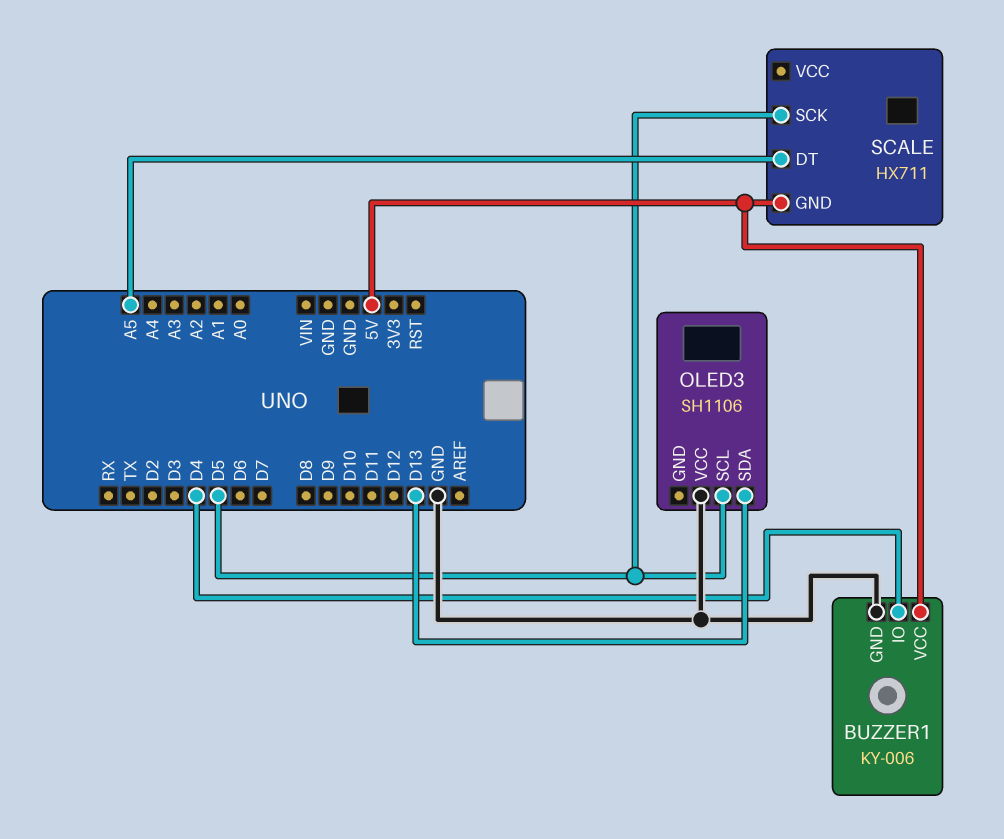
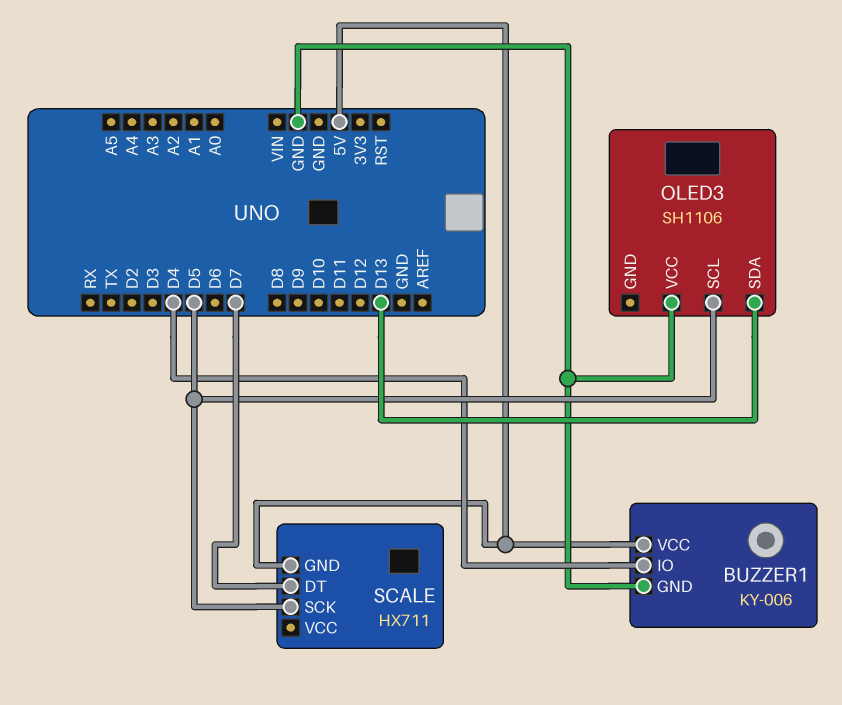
SCALE pin DT: A5 -> D7

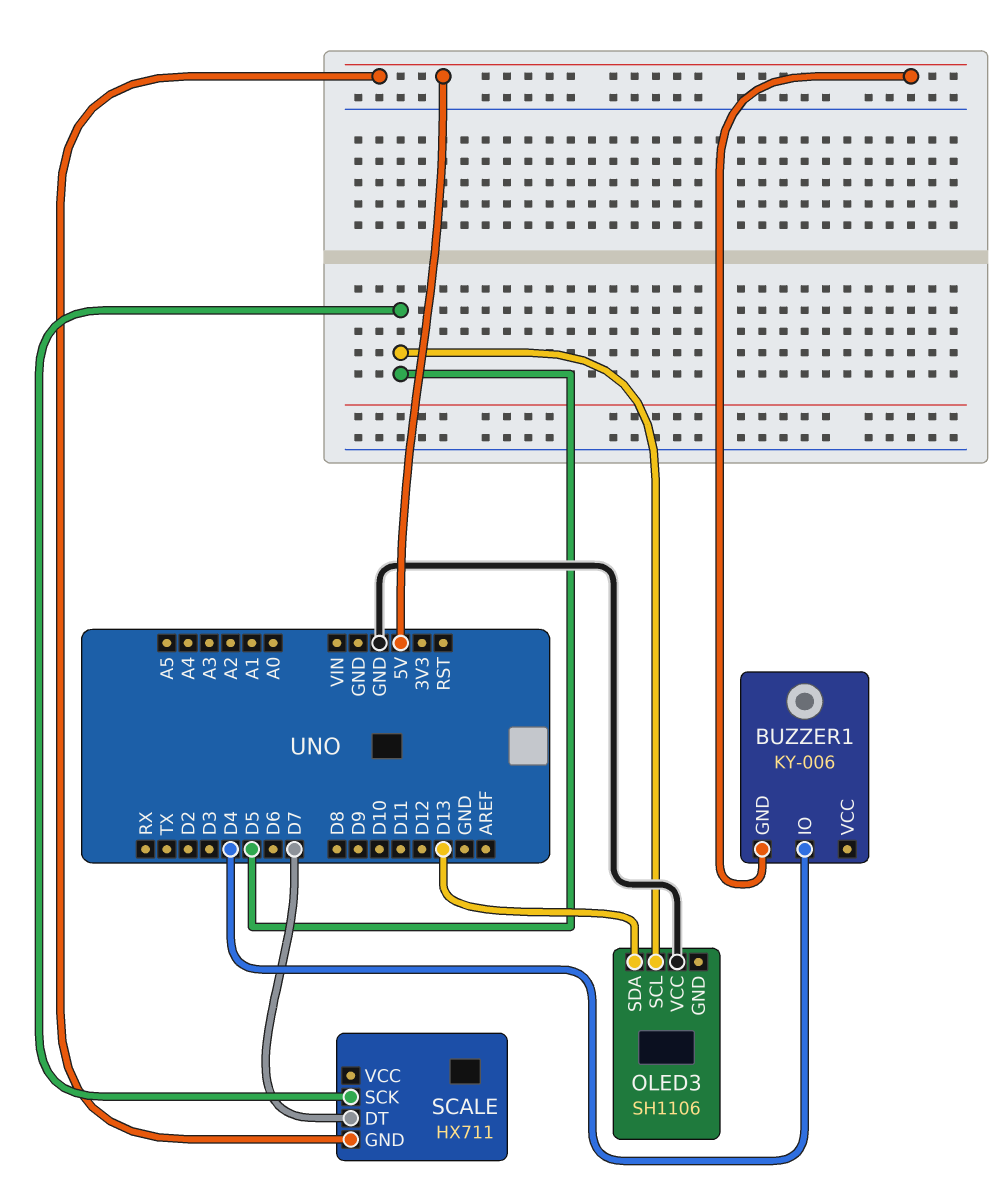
BUZZER1 pin GND: GND -> 5V
BUZZER1 pin VCC: 5V -> none

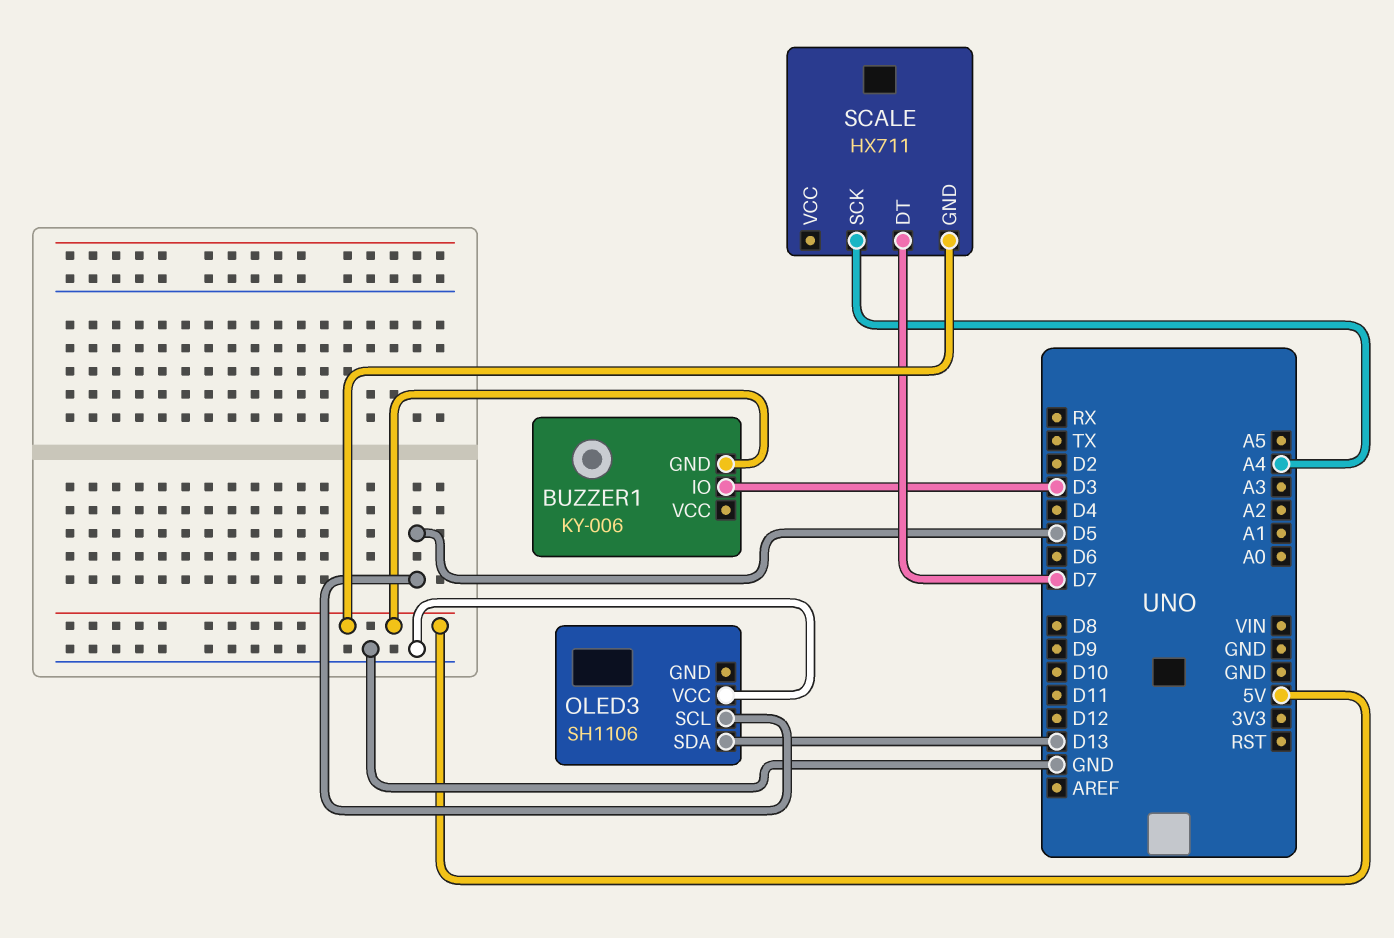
BUZZER1 pin IO: D4 -> D3
SCALE pin SCK: D5 -> A4

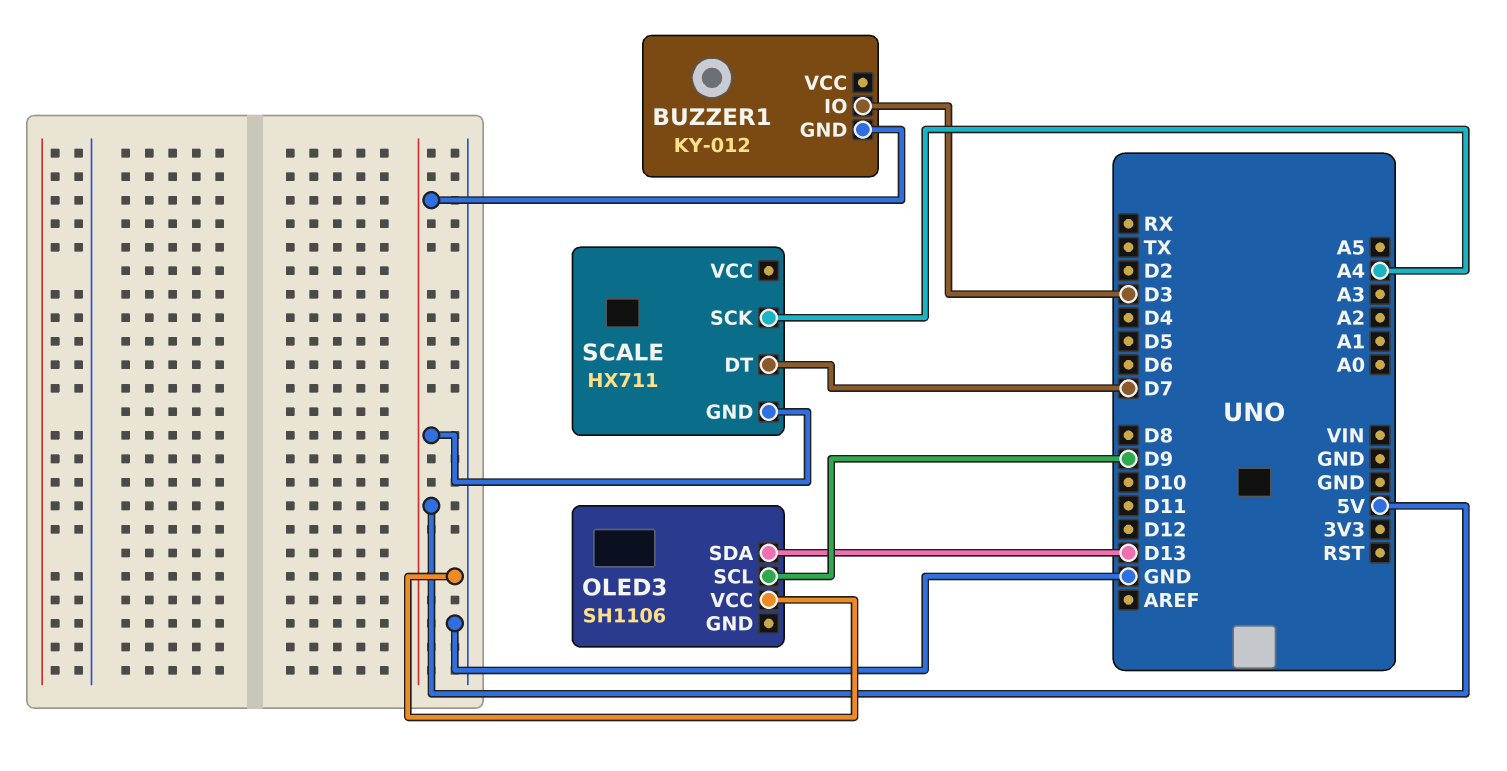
BUZZER1: KY-006 -> KY-012
OLED3 pin SCL: D5 -> D9

